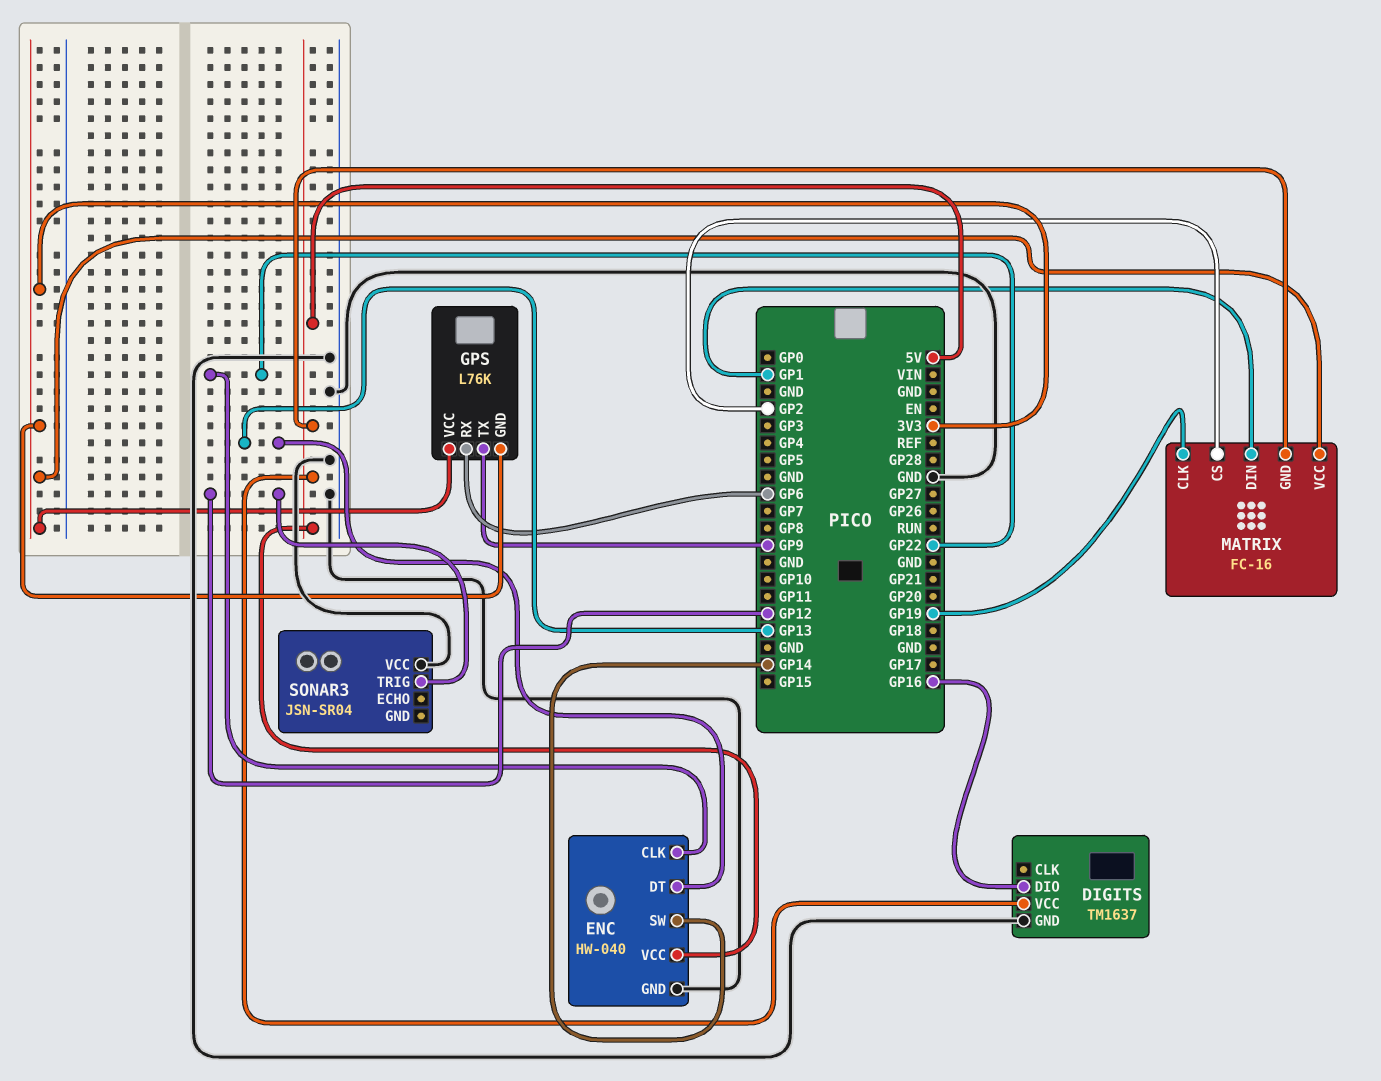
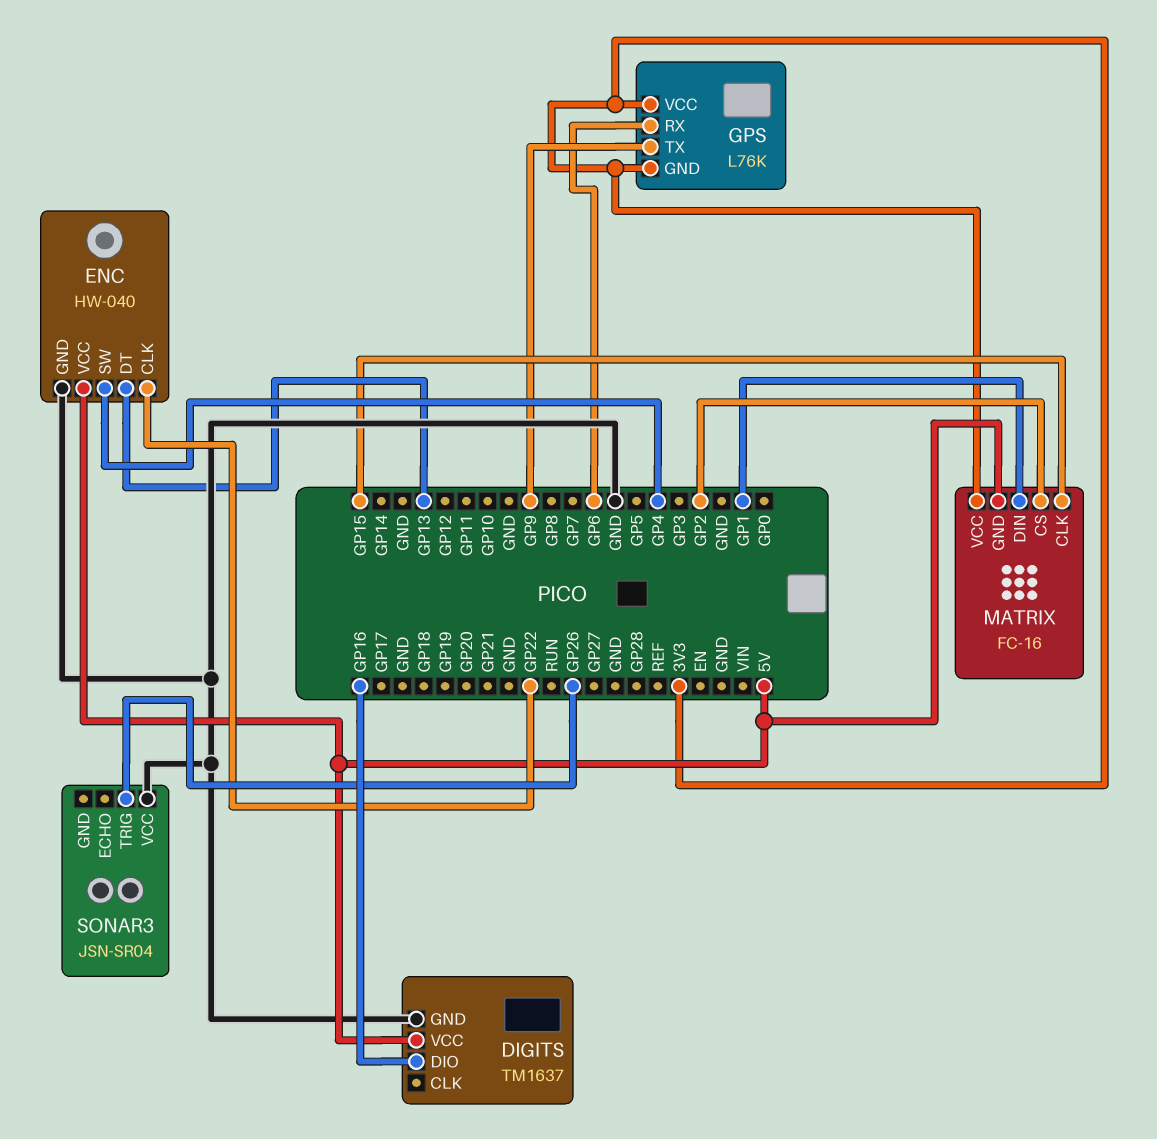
ENC pin SW: GP14 -> GP4
MATRIX pin CLK: GP19 -> GP15
SONAR3 pin TRIG: GP12 -> GP26

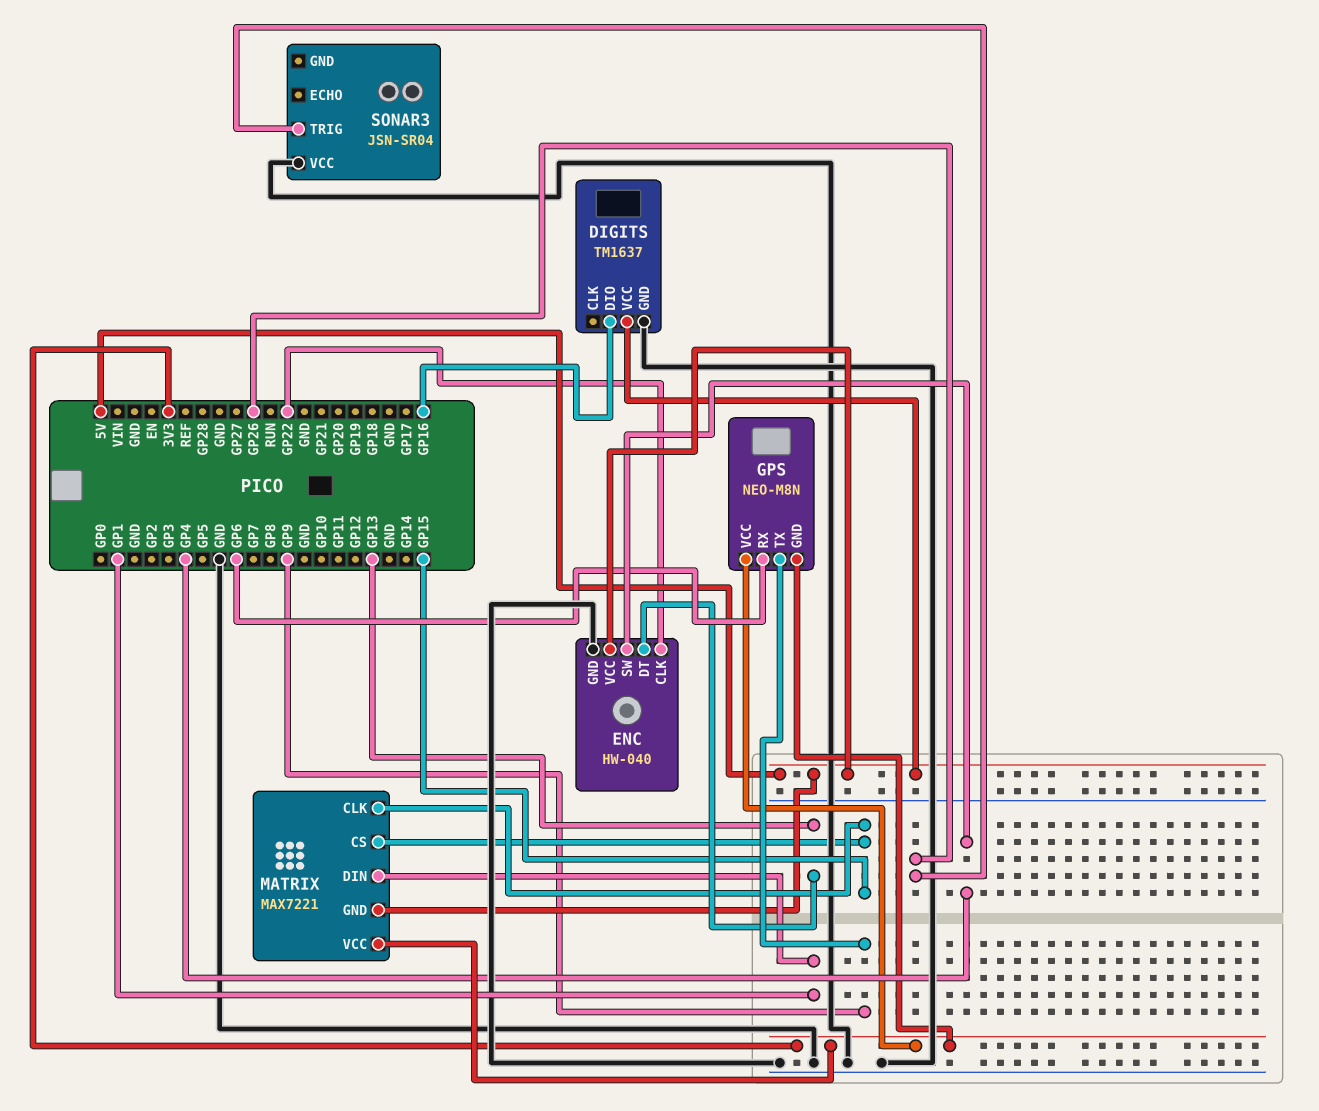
GPS: L76K -> NEO-M8N
MATRIX: FC-16 -> MAX7221
MATRIX pin CS: GP2 -> GP15

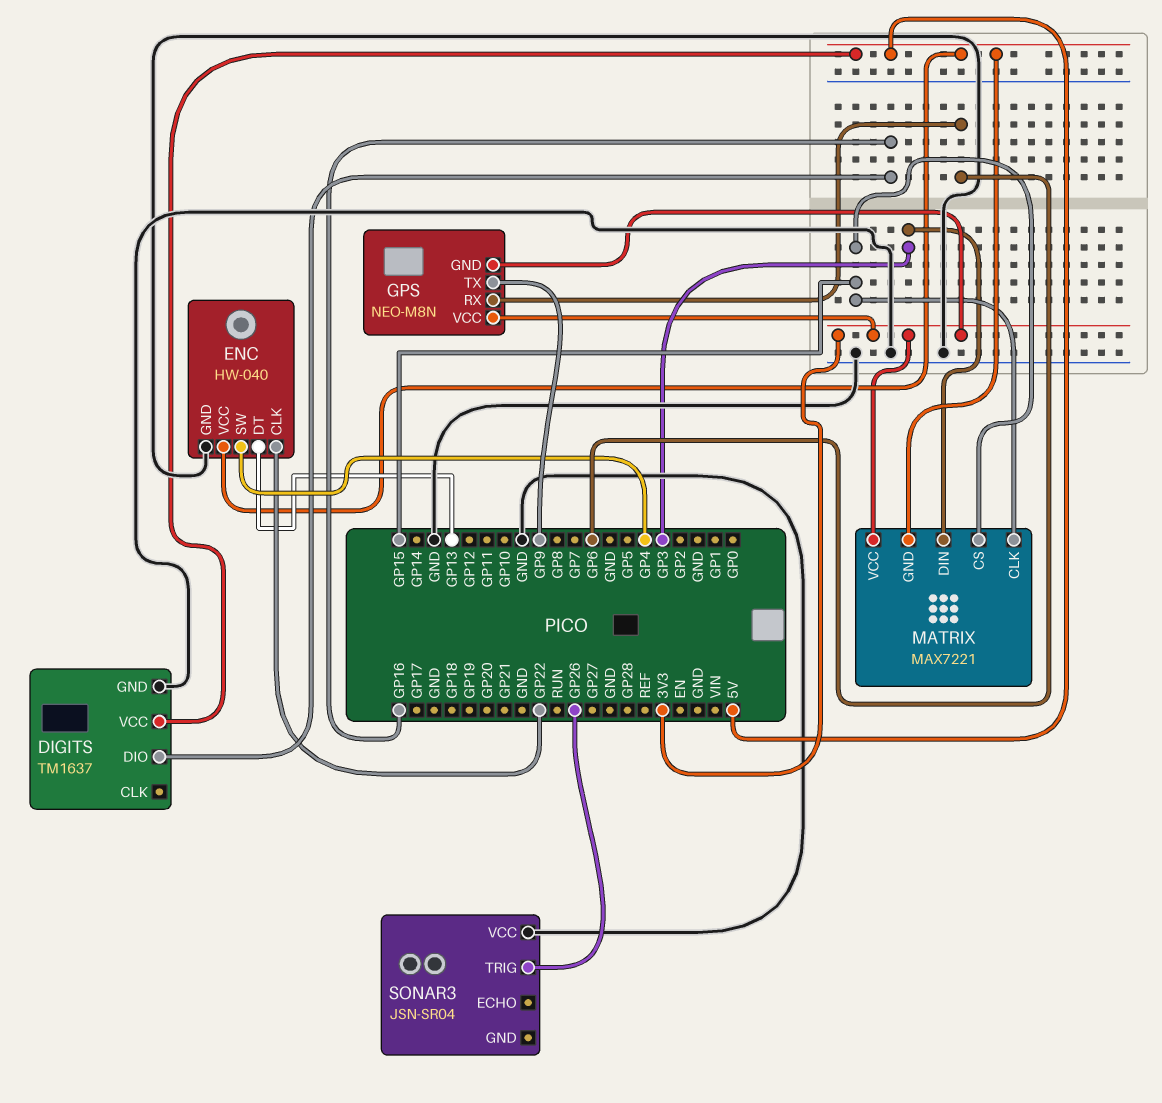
MATRIX pin DIN: GP1 -> GP3

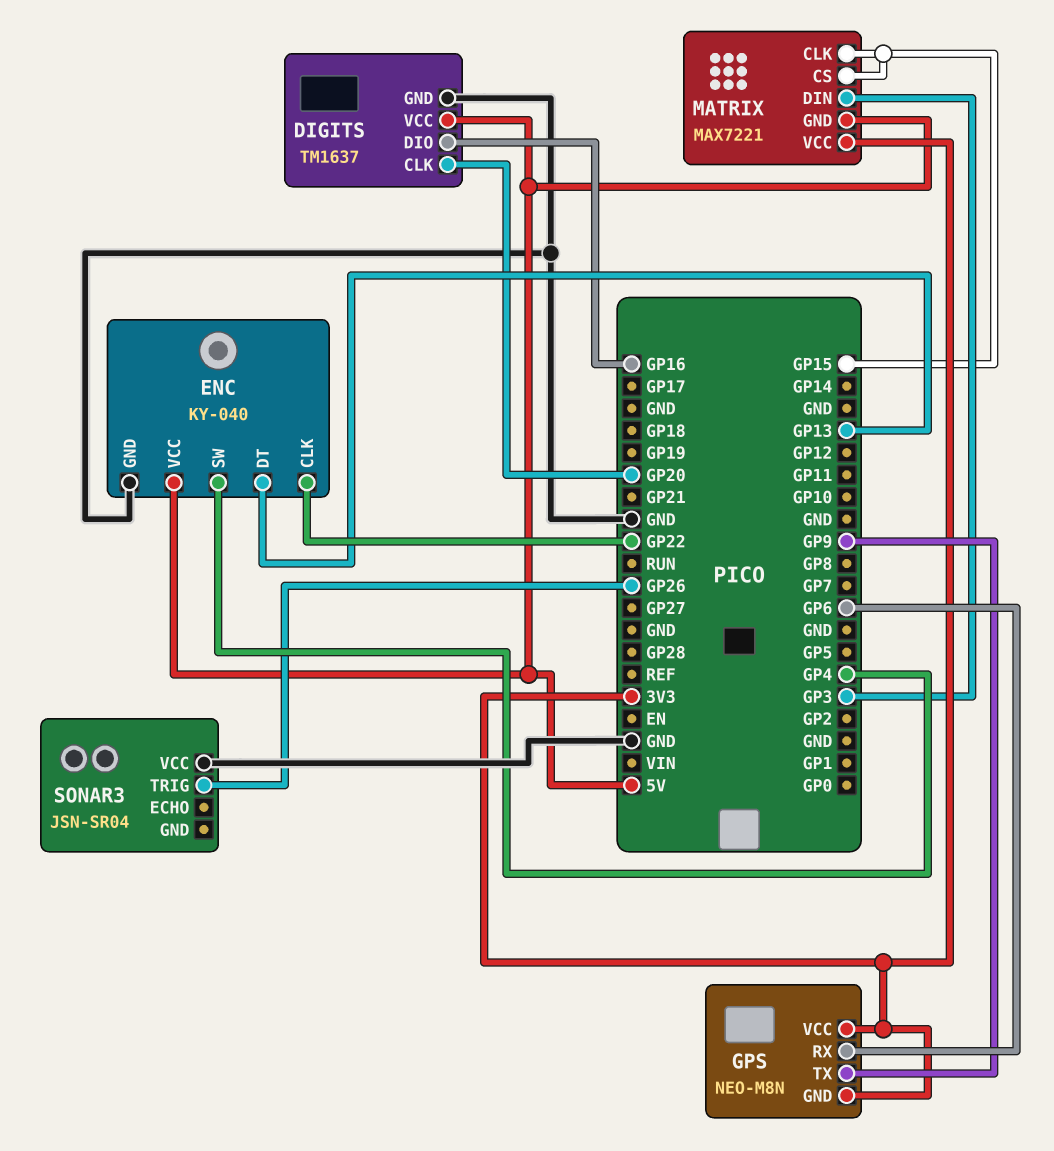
DIGITS pin CLK: none -> GP20
ENC: HW-040 -> KY-040

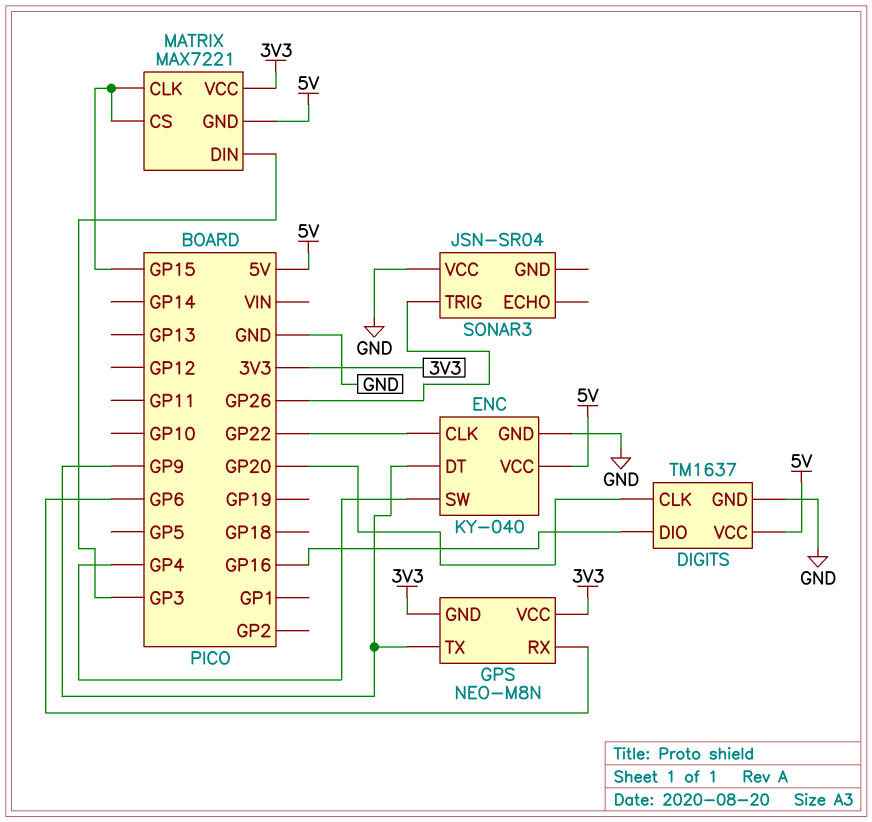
ENC pin DT: GP13 -> GP9

